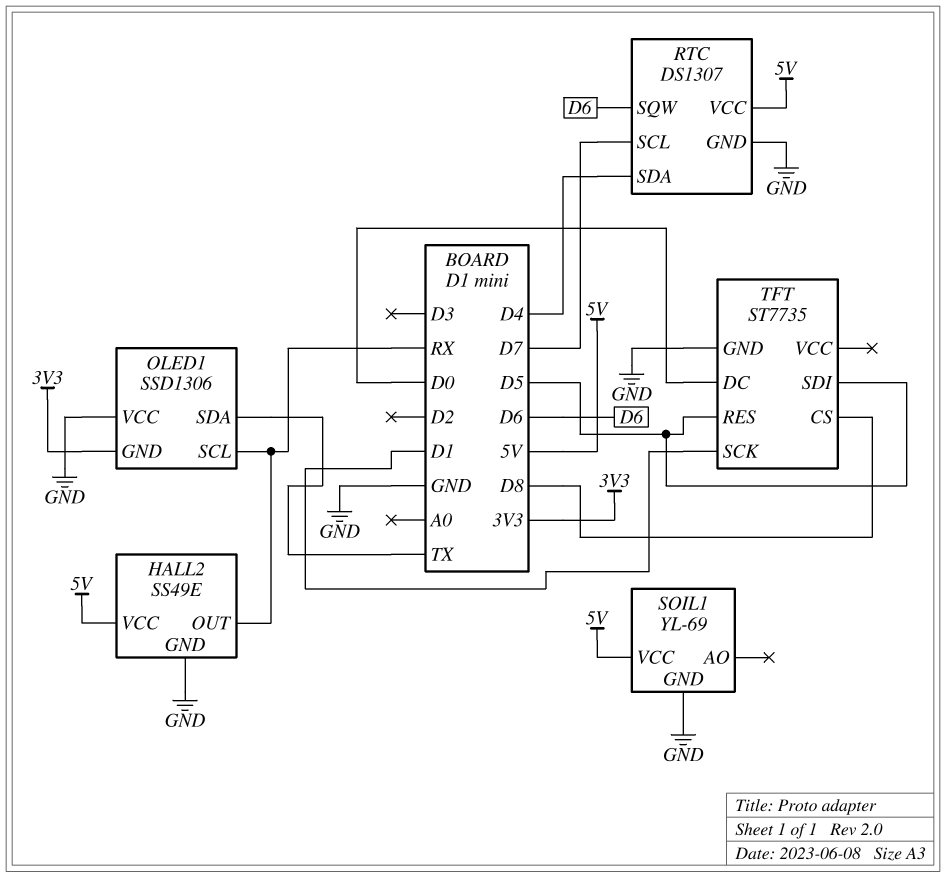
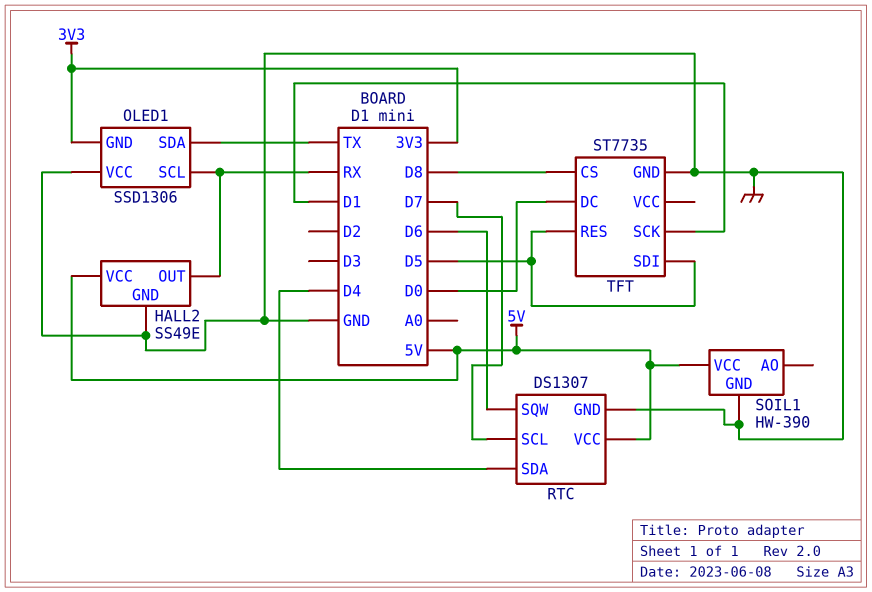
SOIL1: YL-69 -> HW-390

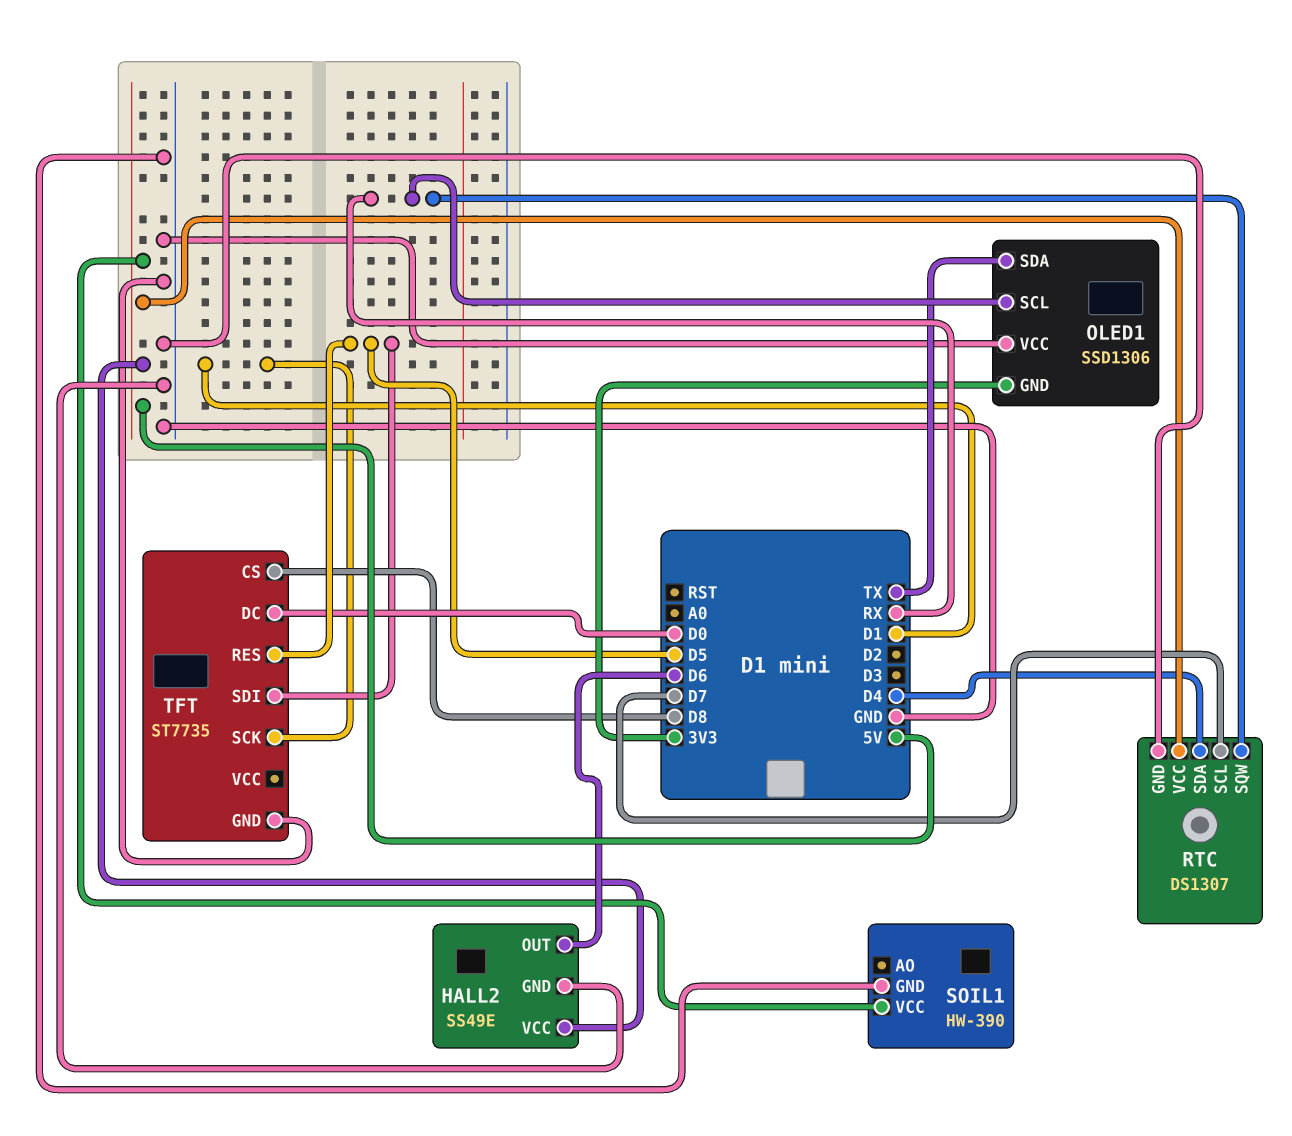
HALL2 pin OUT: RX -> D6
RTC pin SQW: D6 -> RX

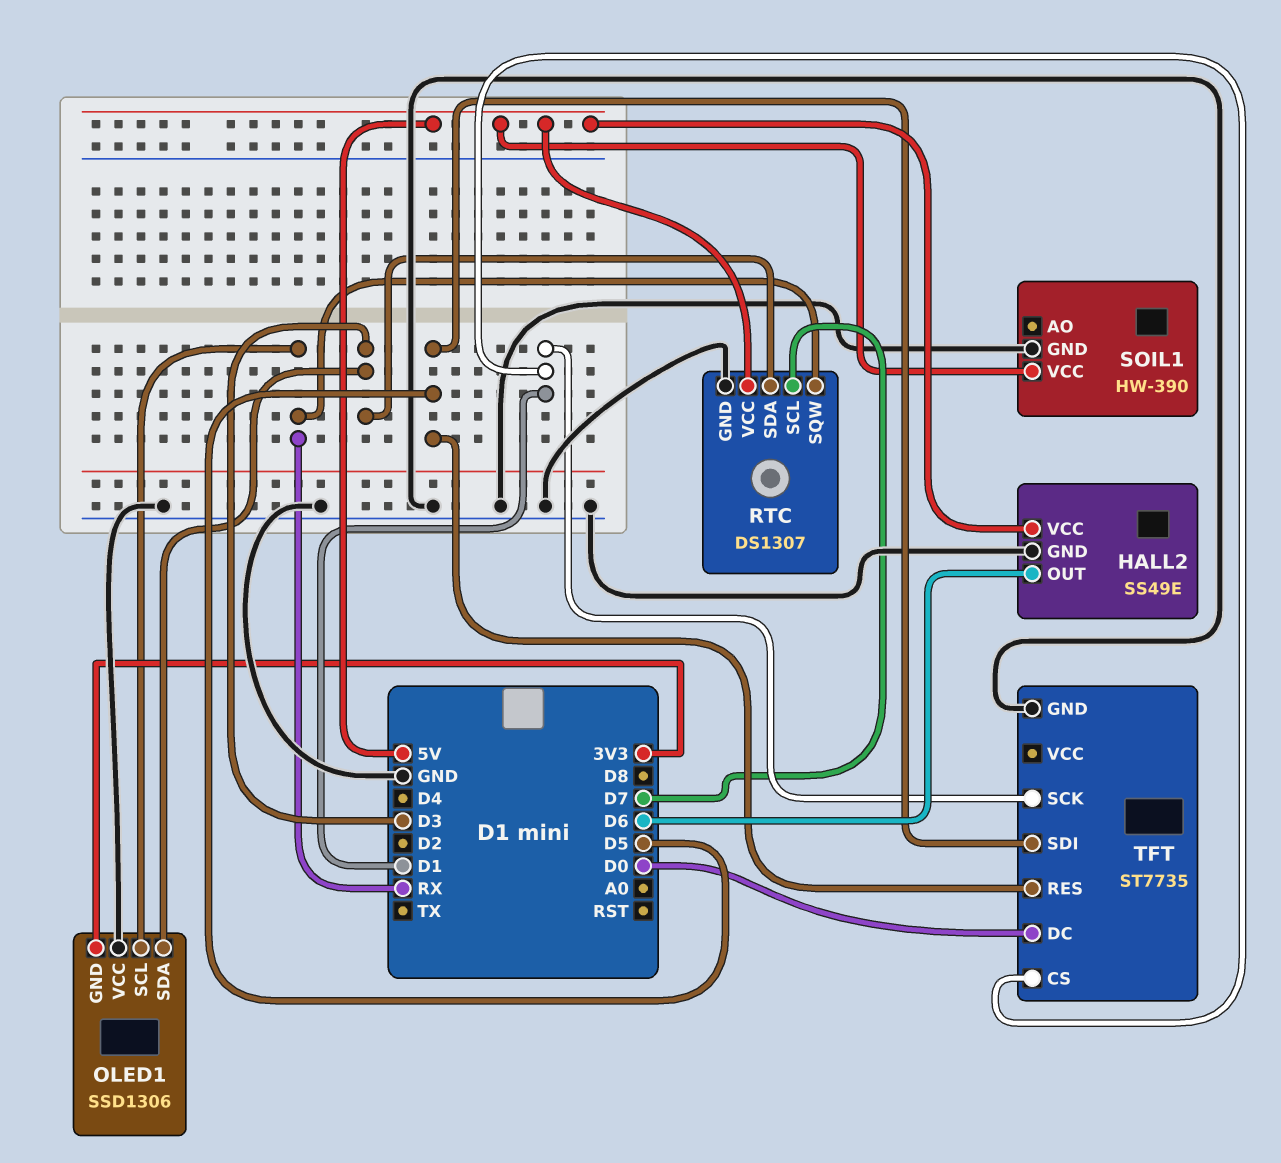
OLED1 pin SDA: TX -> D3
RTC pin SDA: D4 -> D3
TFT pin CS: D8 -> D1

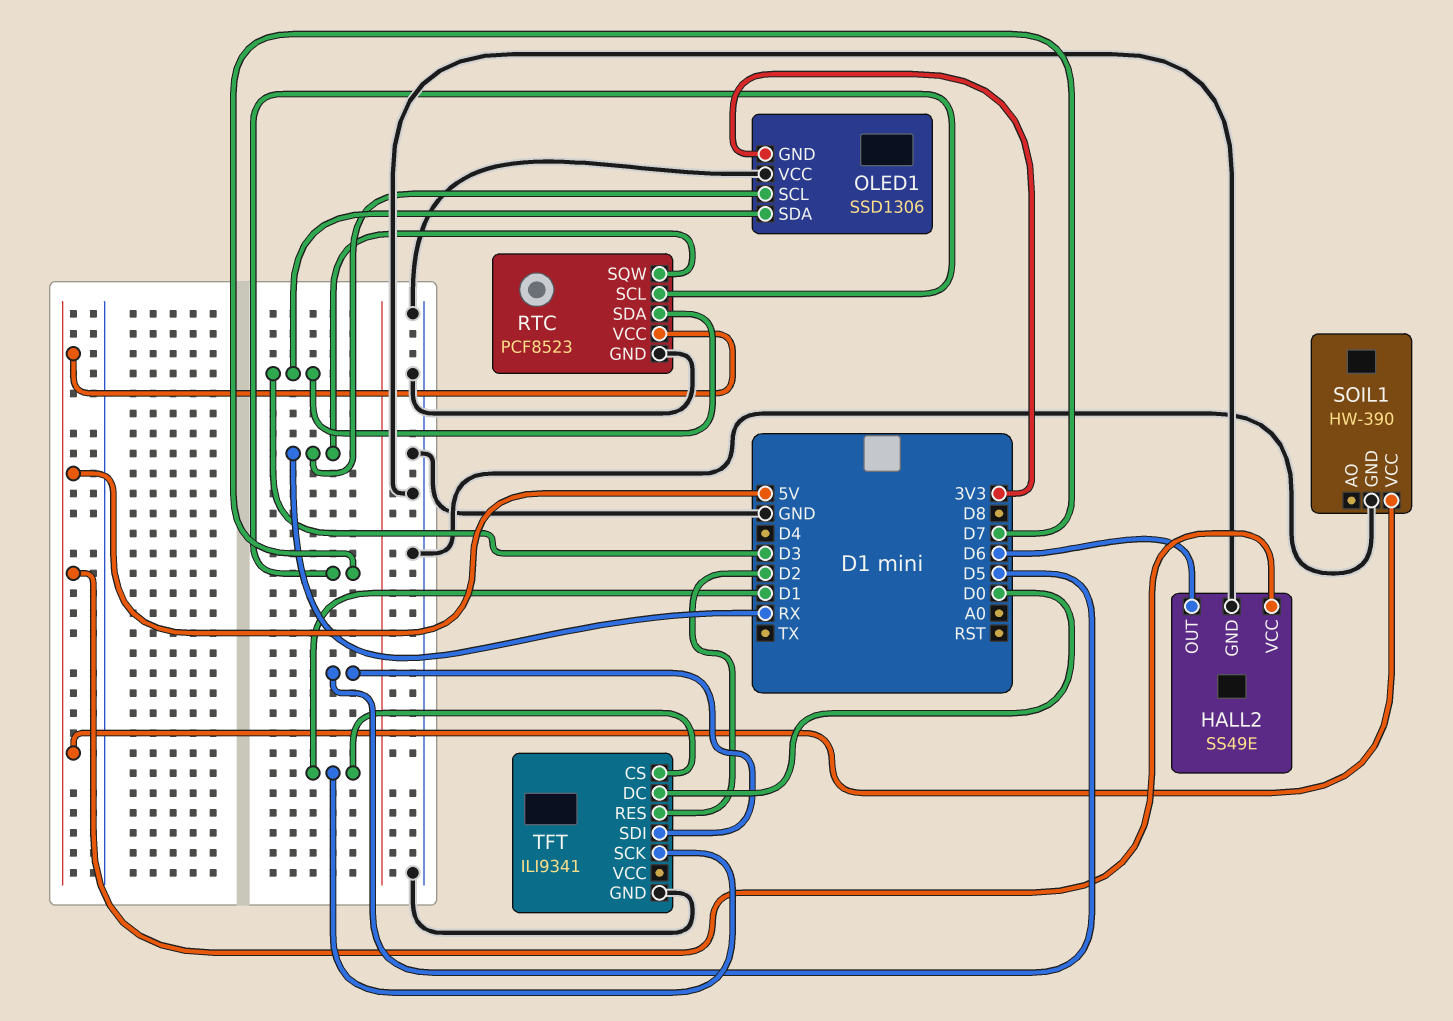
RTC: DS1307 -> PCF8523
TFT: ST7735 -> ILI9341
TFT pin RES: D5 -> D2

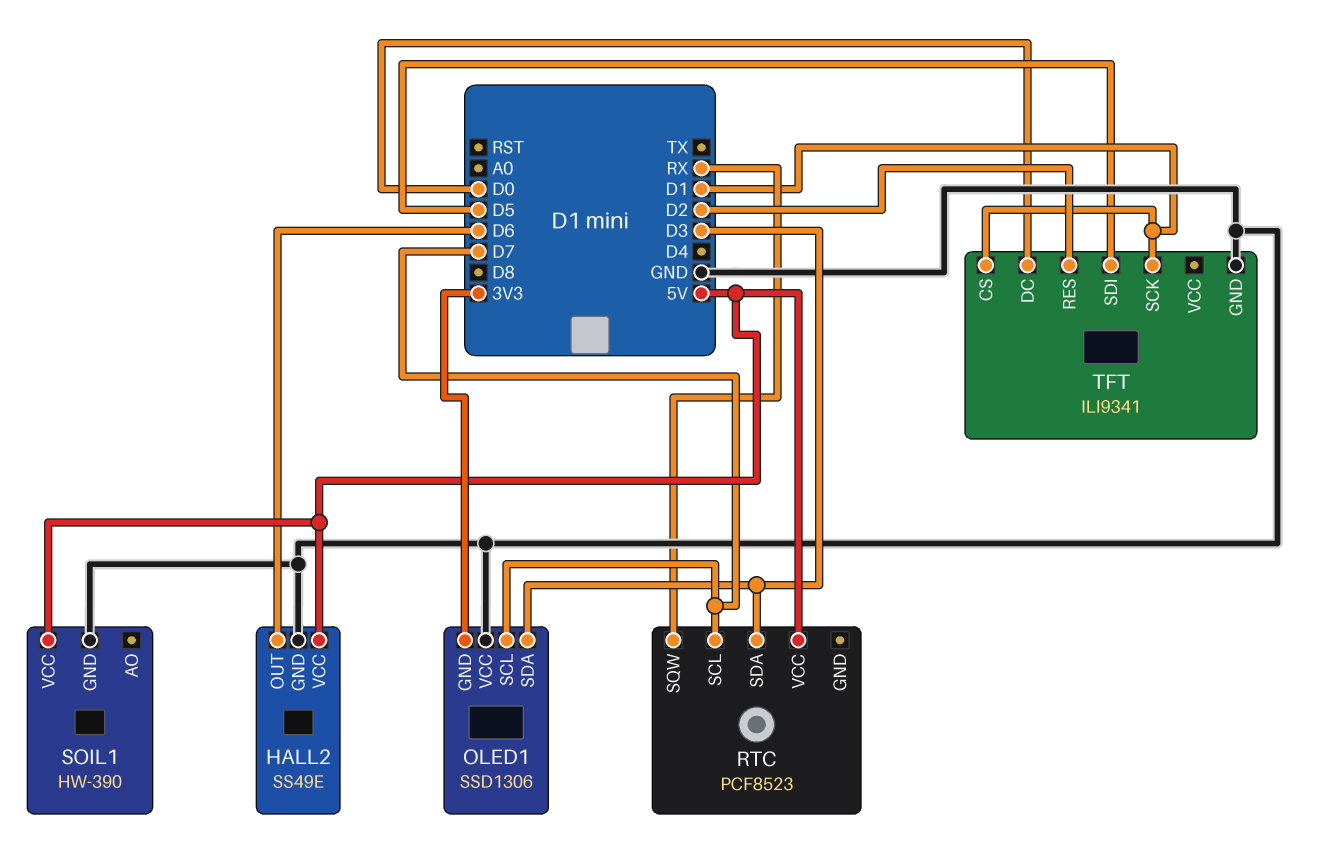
OLED1 pin SCL: RX -> D7
RTC pin GND: GND -> none

